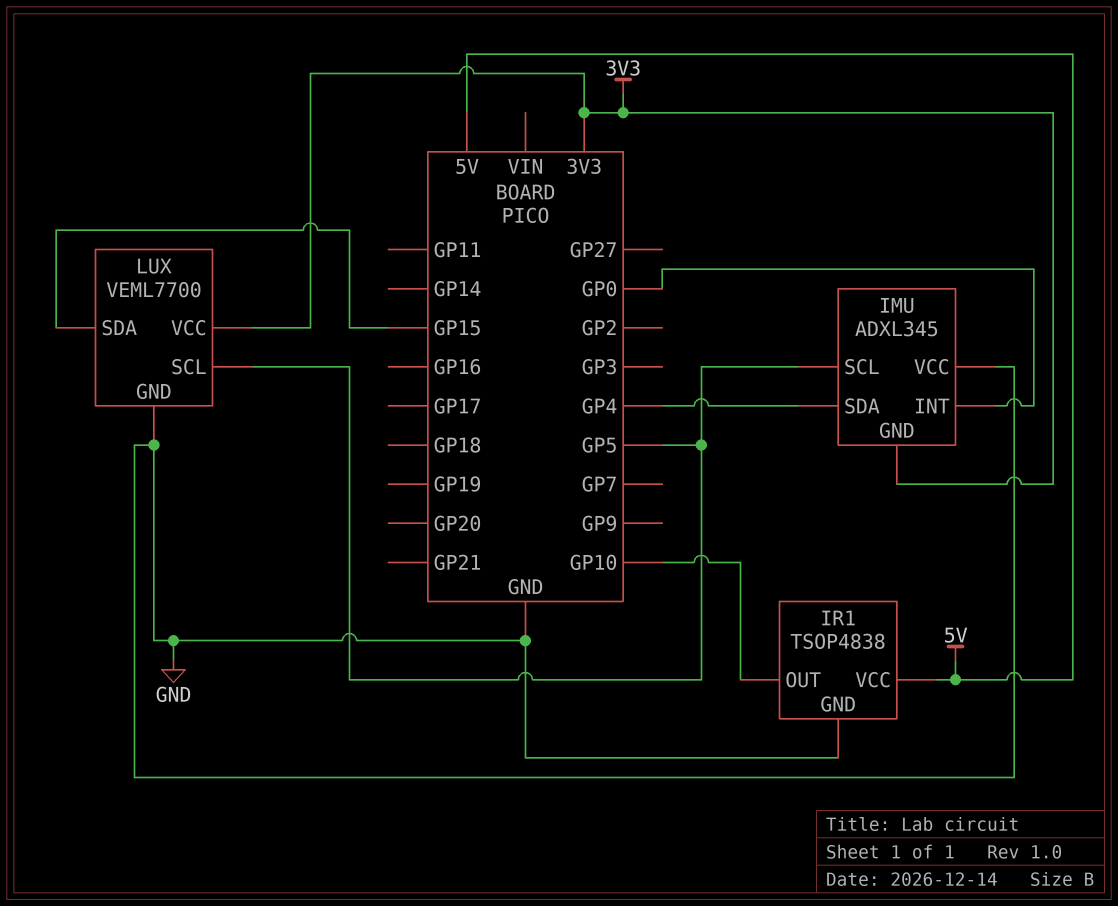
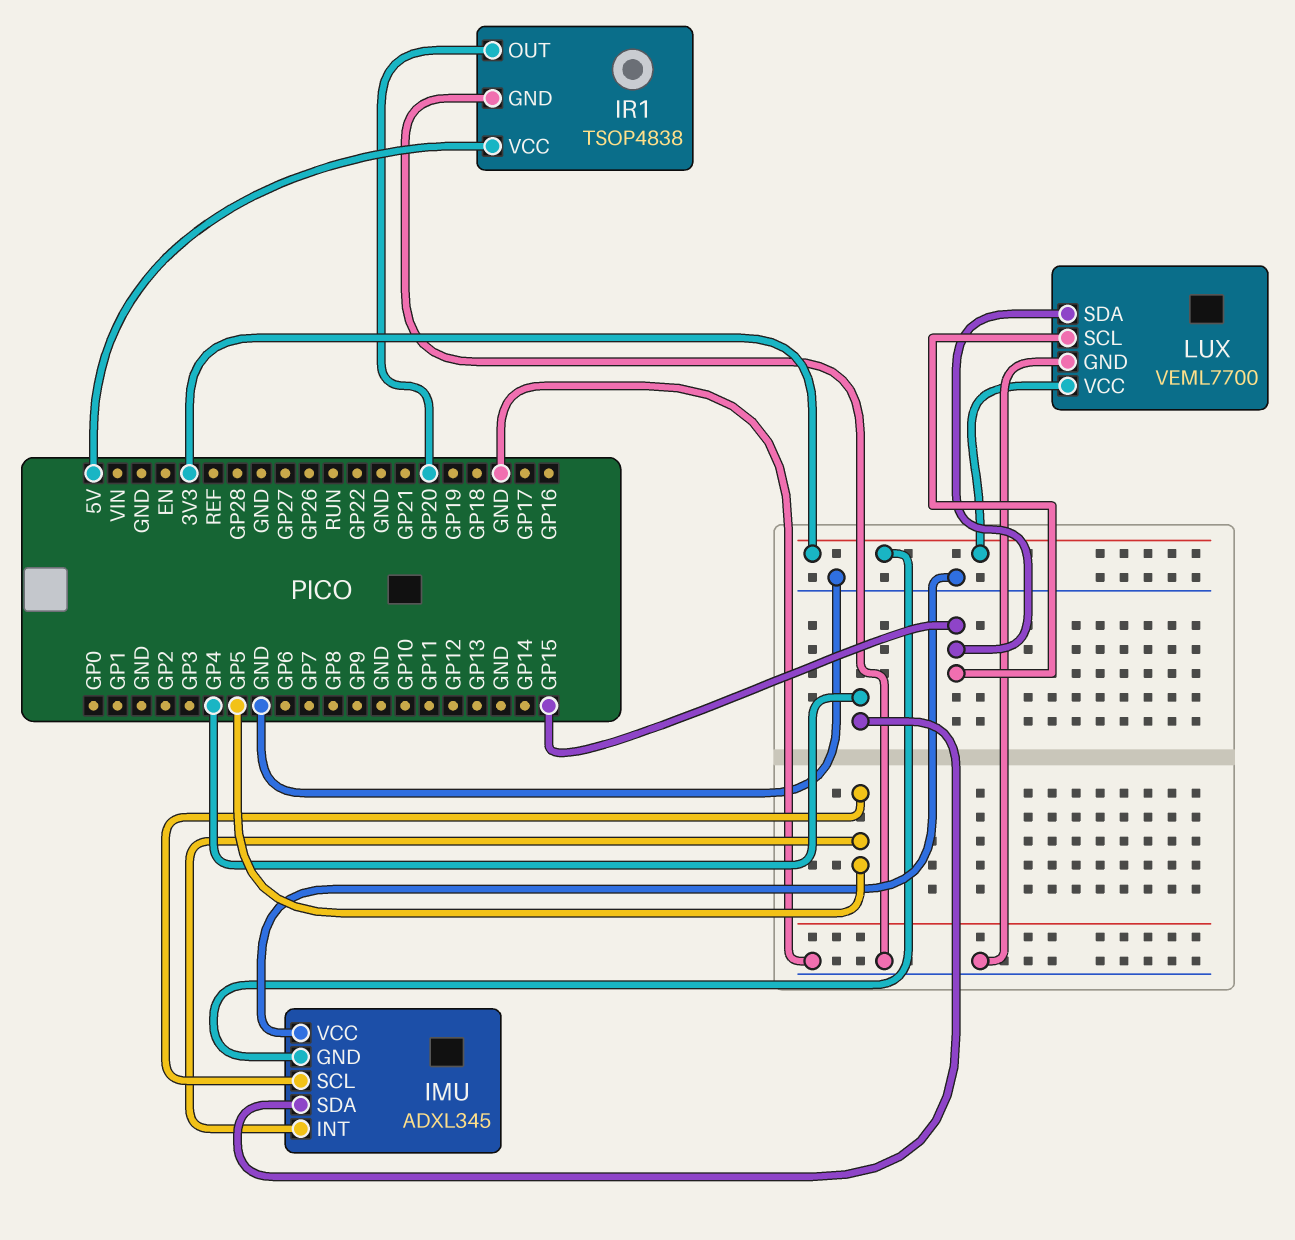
IMU pin INT: GP0 -> GP5
IR1 pin OUT: GP10 -> GP20
LUX pin SCL: GP5 -> GP15

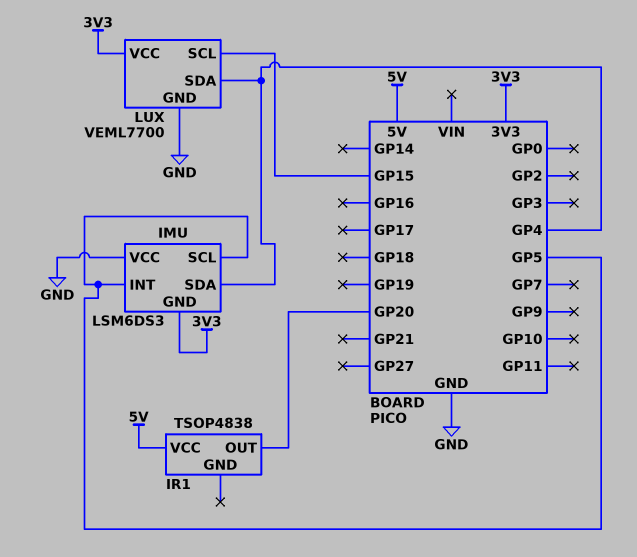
IMU: ADXL345 -> LSM6DS3
IR1 pin GND: GND -> none
LUX pin SDA: GP15 -> GP4

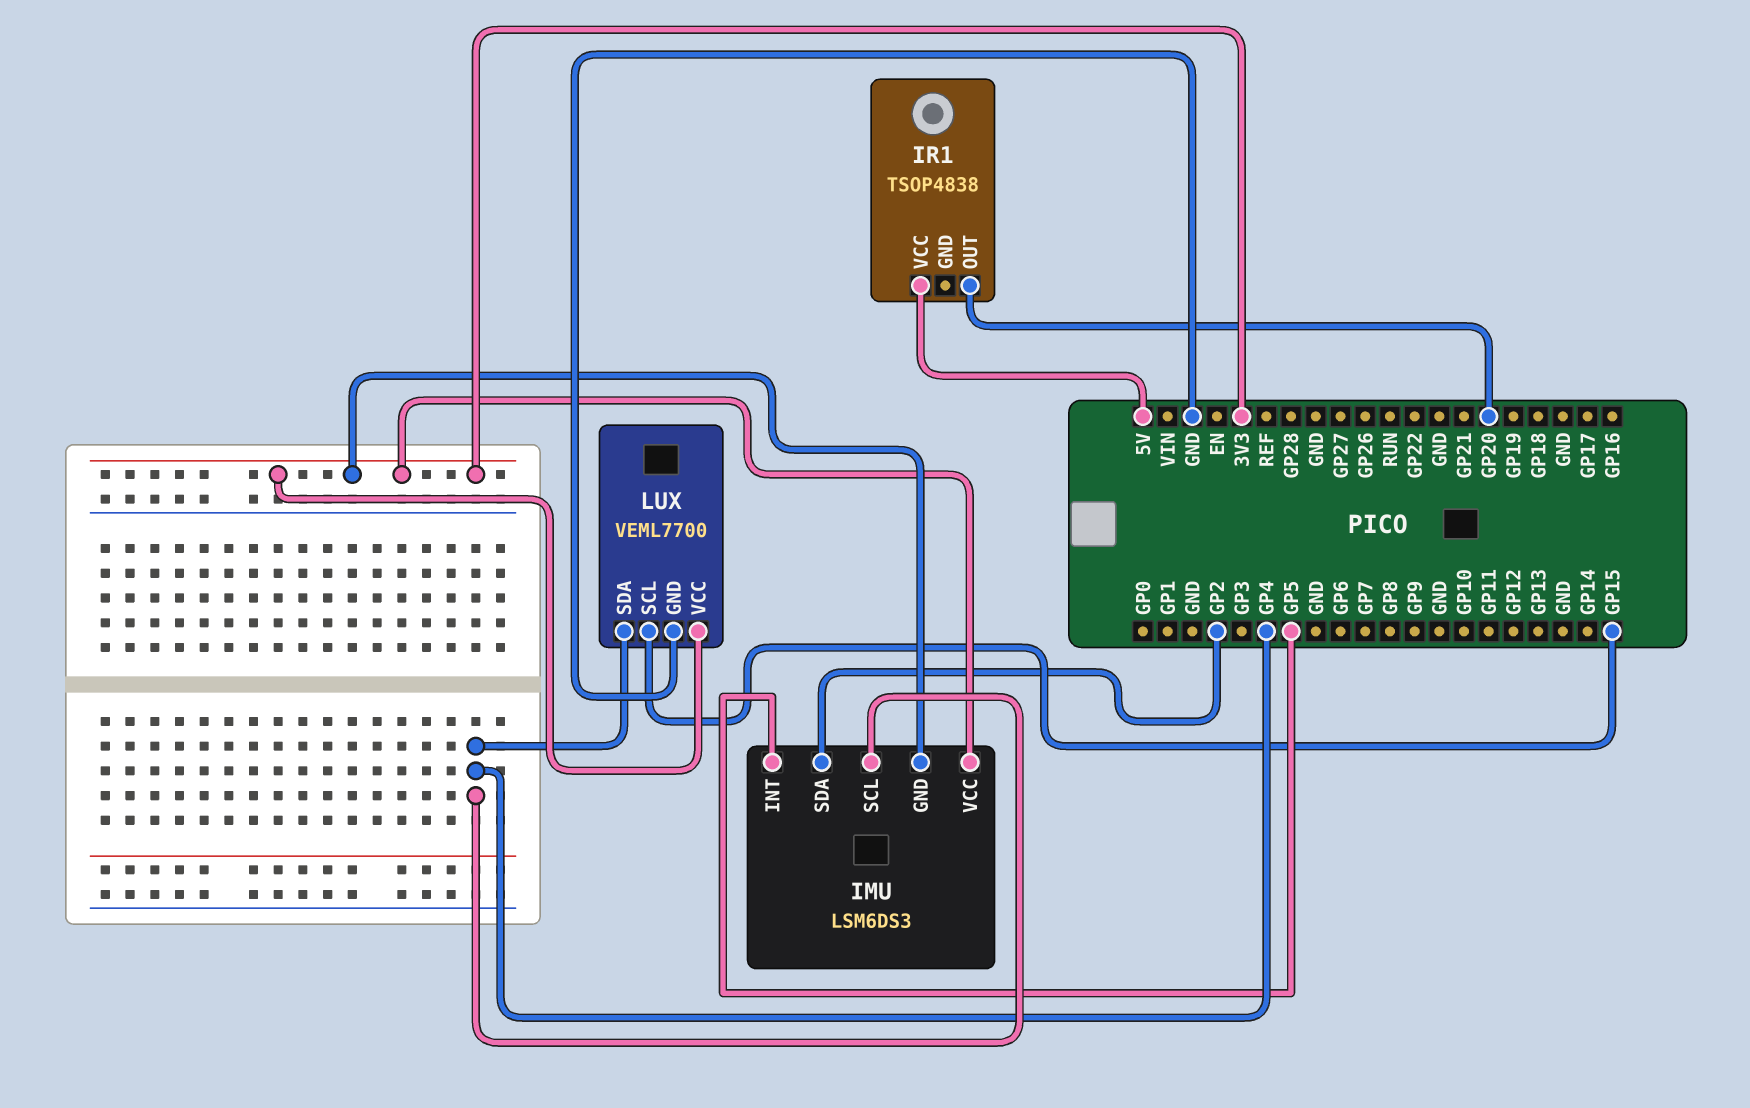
IMU pin SCL: GP5 -> GP4
IMU pin SDA: GP4 -> GP2
IMU pin VCC: GND -> 3V3

